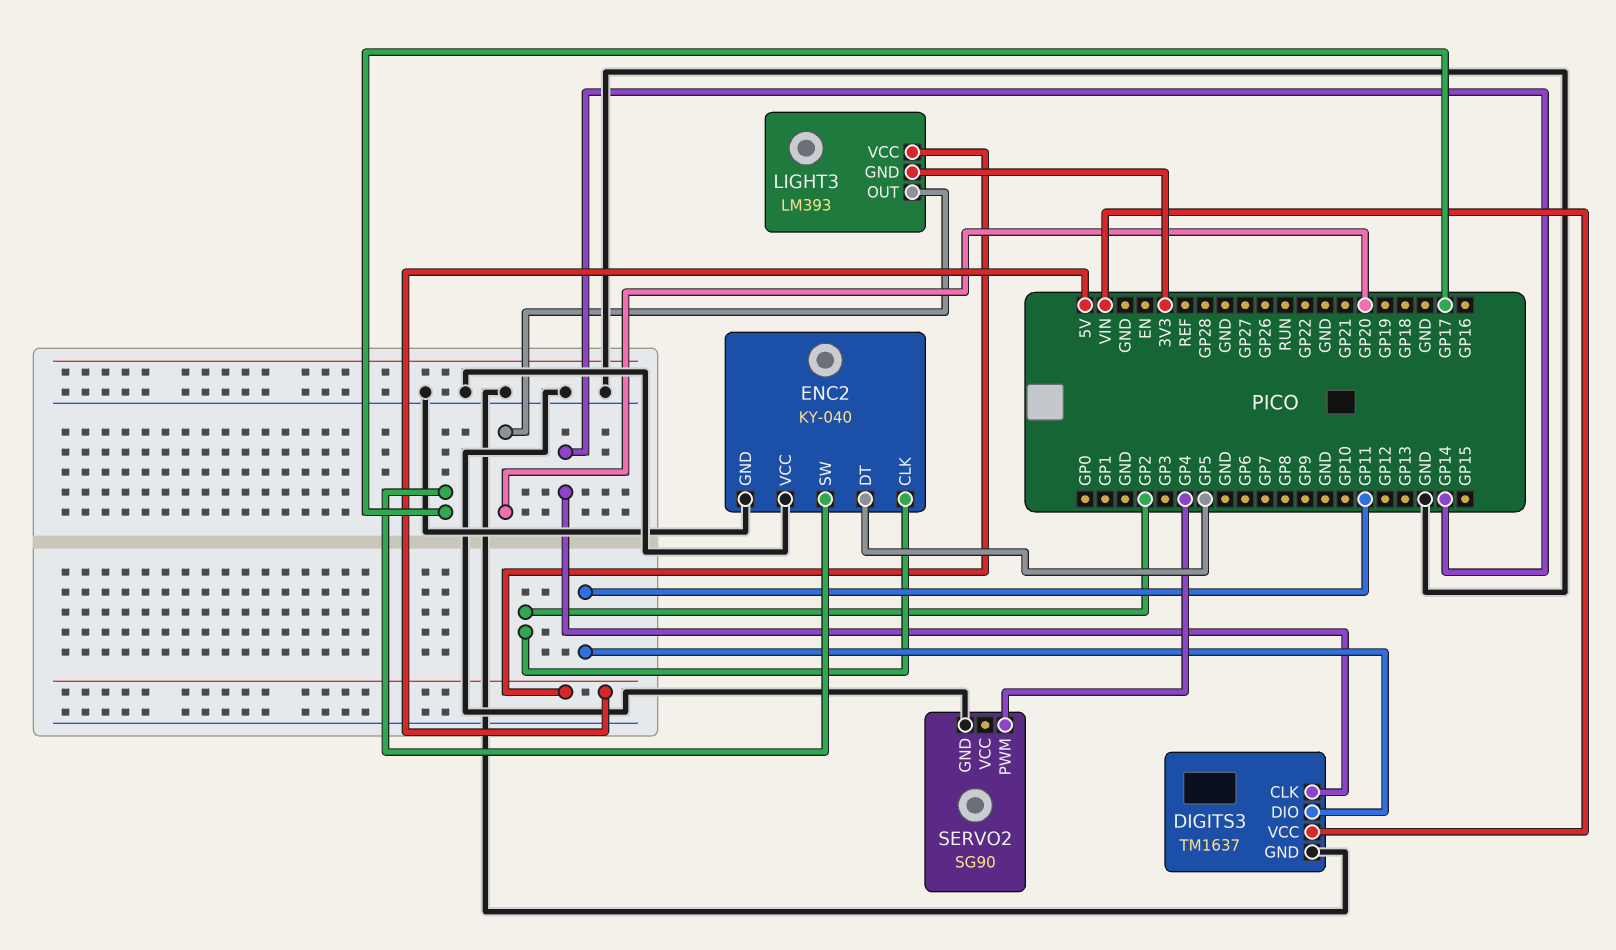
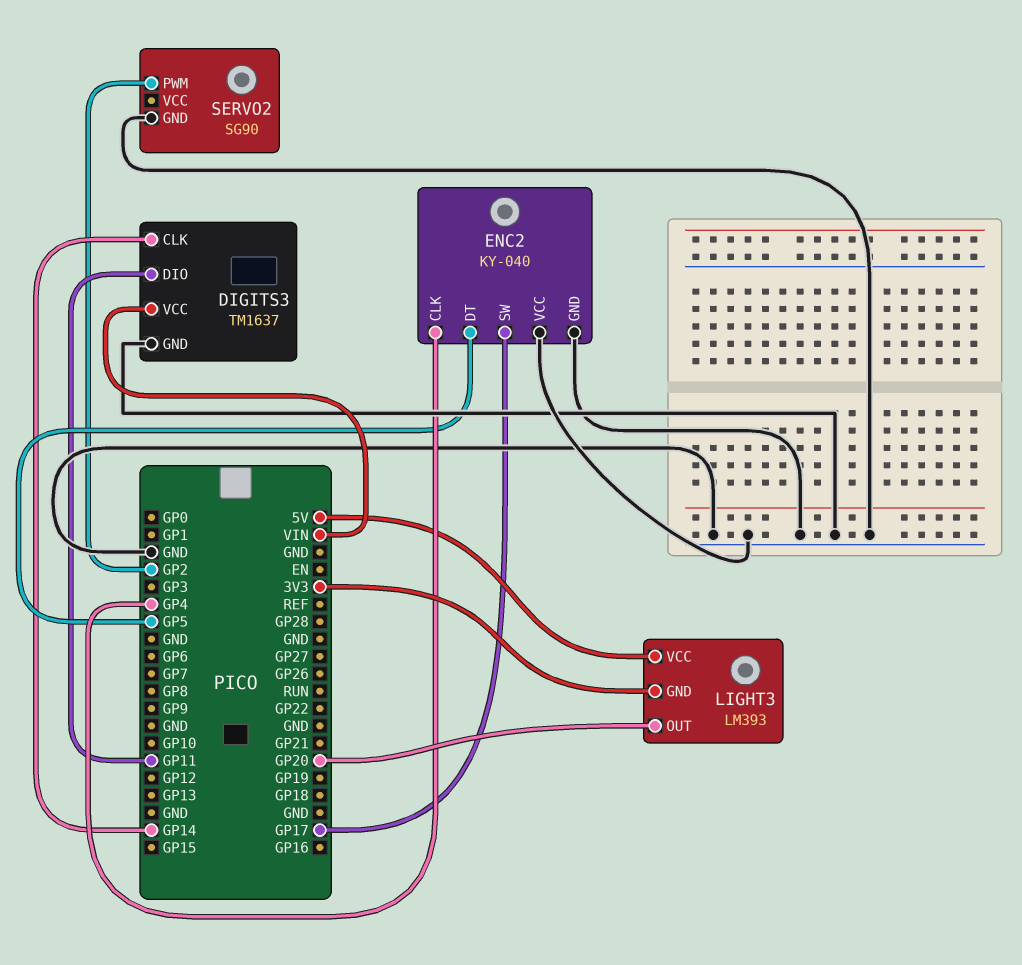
ENC2 pin CLK: GP2 -> GP4
SERVO2 pin PWM: GP4 -> GP2

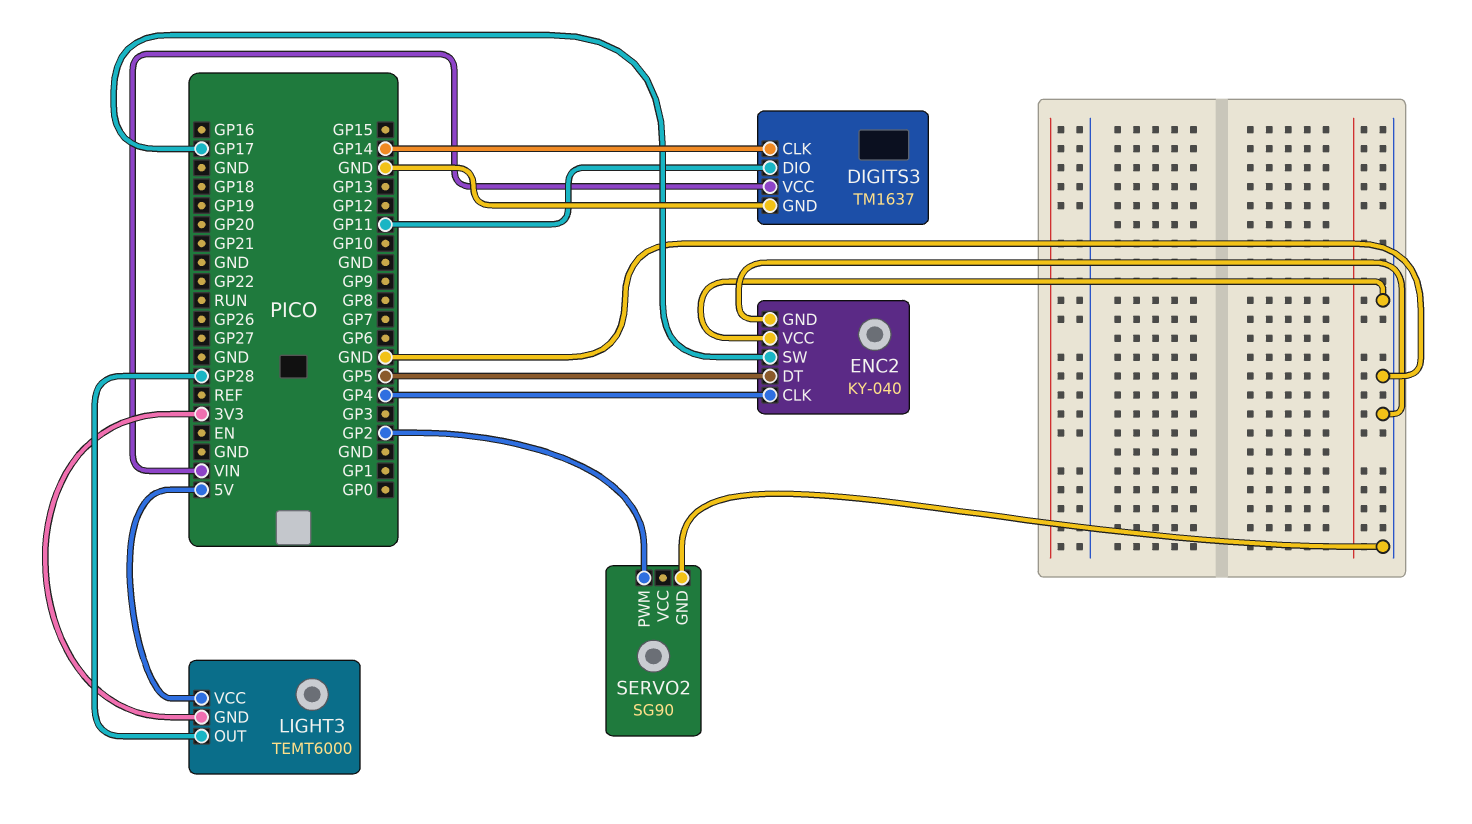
LIGHT3: LM393 -> TEMT6000
LIGHT3 pin OUT: GP20 -> GP28

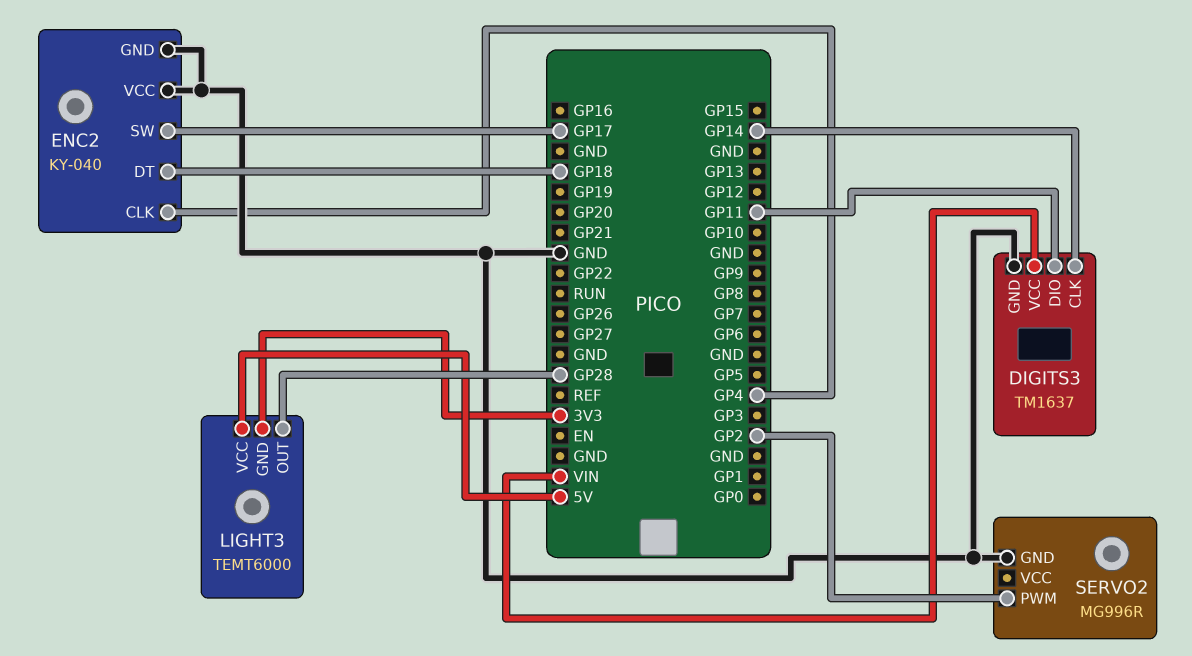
ENC2 pin DT: GP5 -> GP18
SERVO2: SG90 -> MG996R

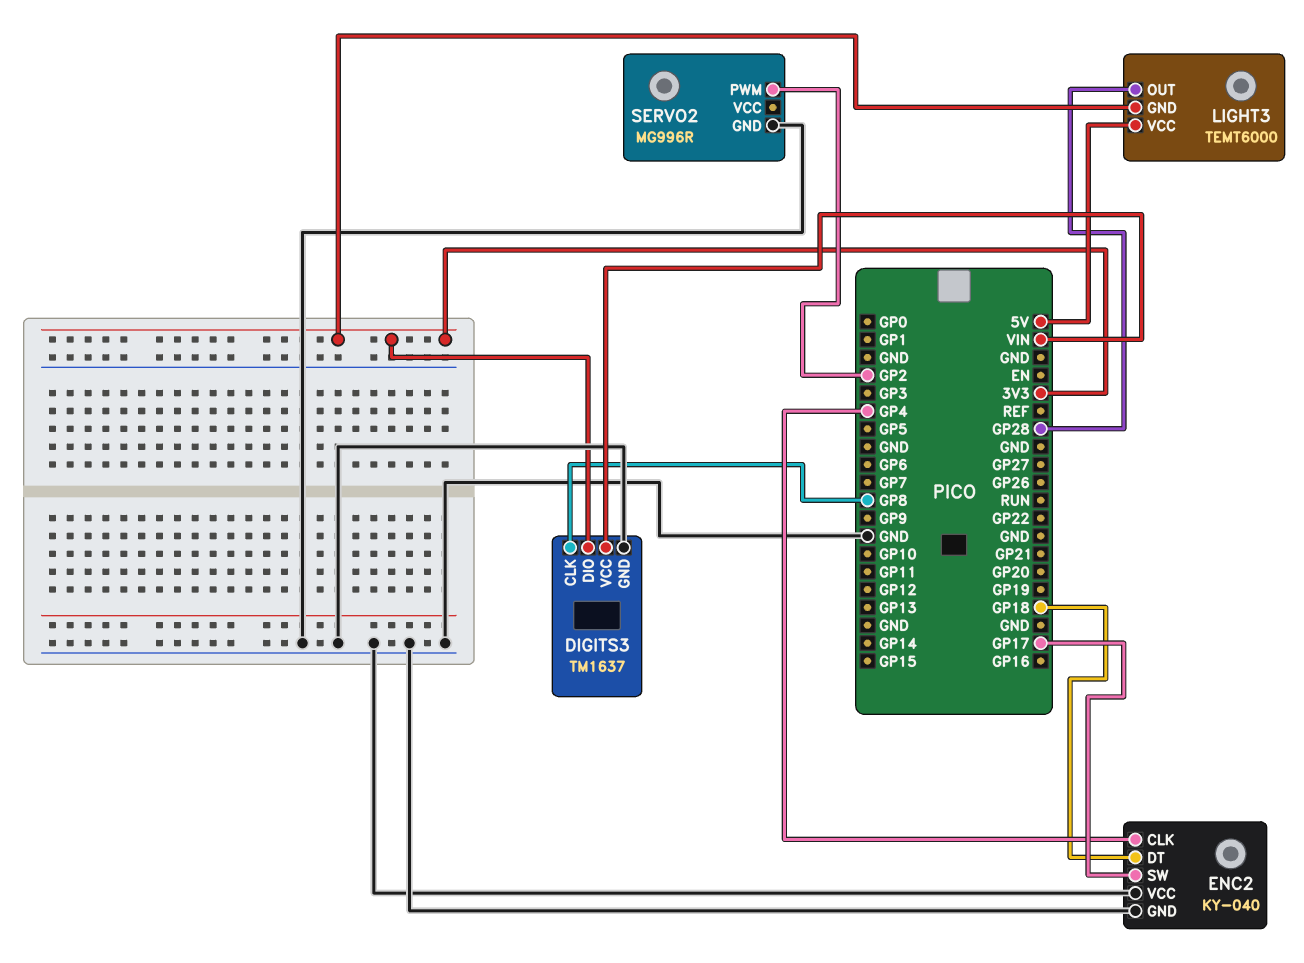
DIGITS3 pin CLK: GP14 -> GP8
DIGITS3 pin DIO: GP11 -> 3V3

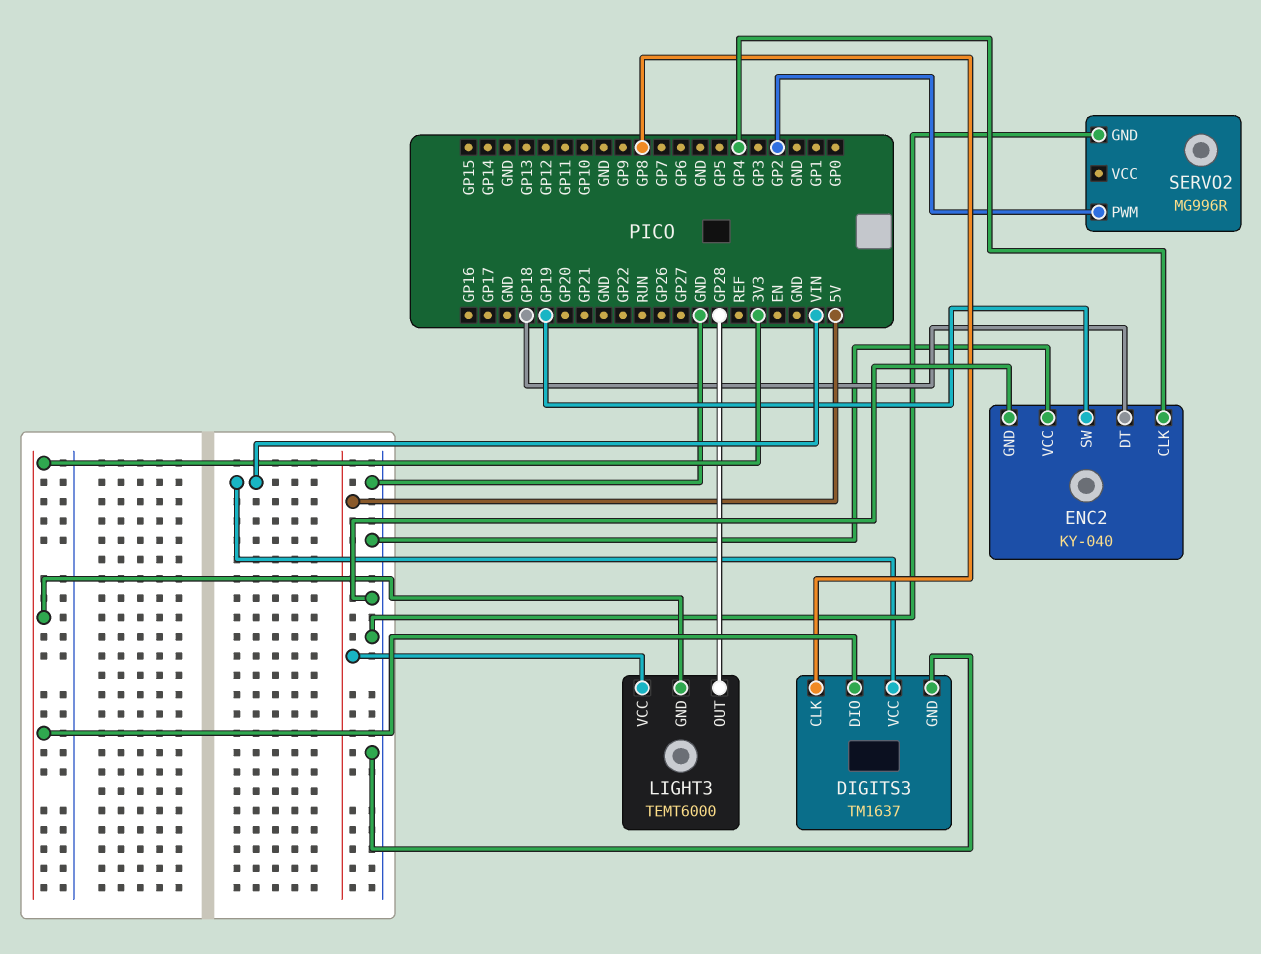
ENC2 pin SW: GP17 -> GP19

